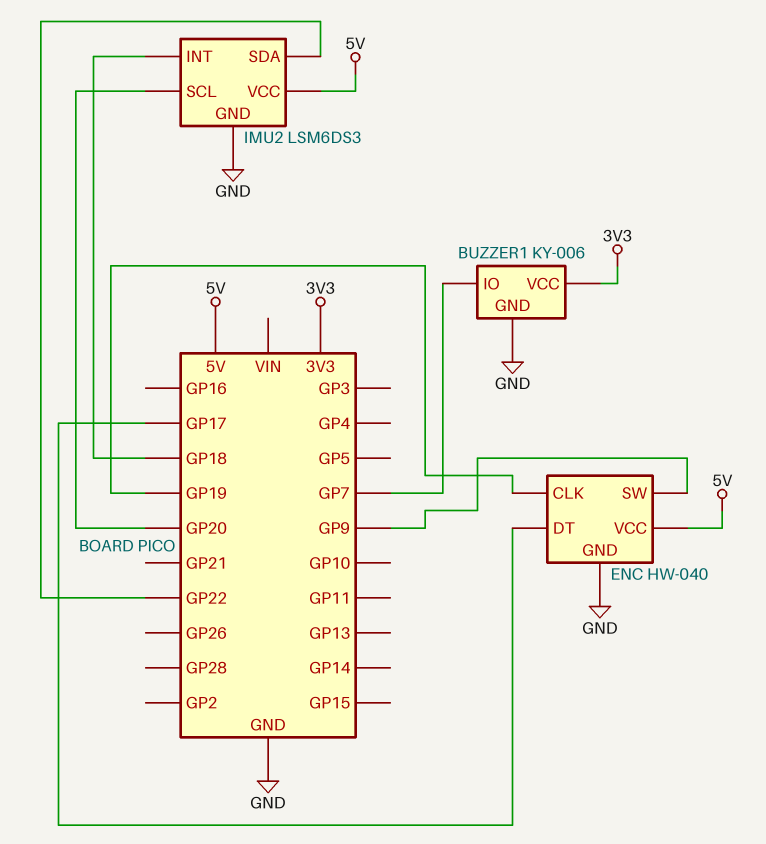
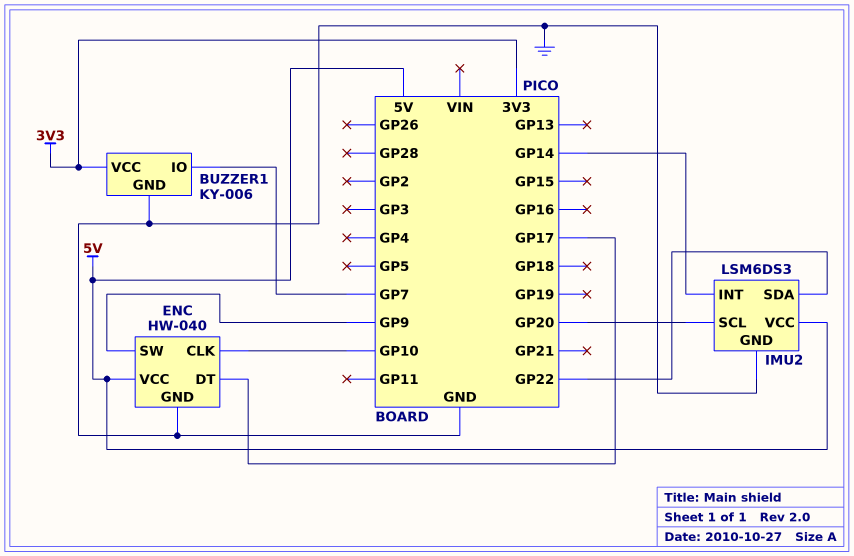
ENC pin CLK: GP19 -> GP10
IMU2 pin INT: GP18 -> GP14

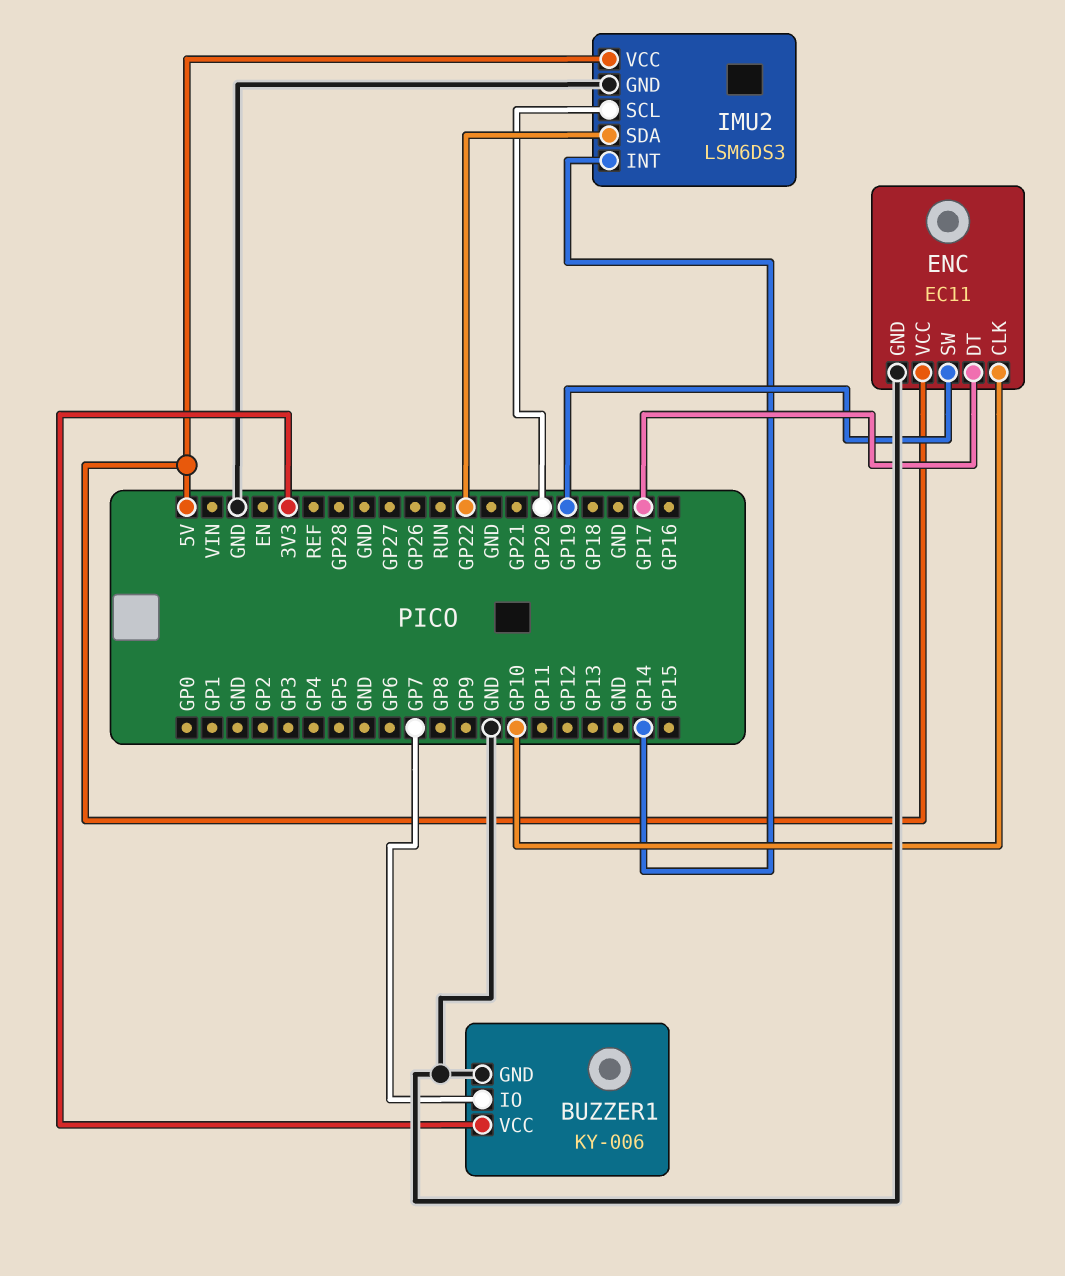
ENC: HW-040 -> EC11
ENC pin SW: GP9 -> GP19

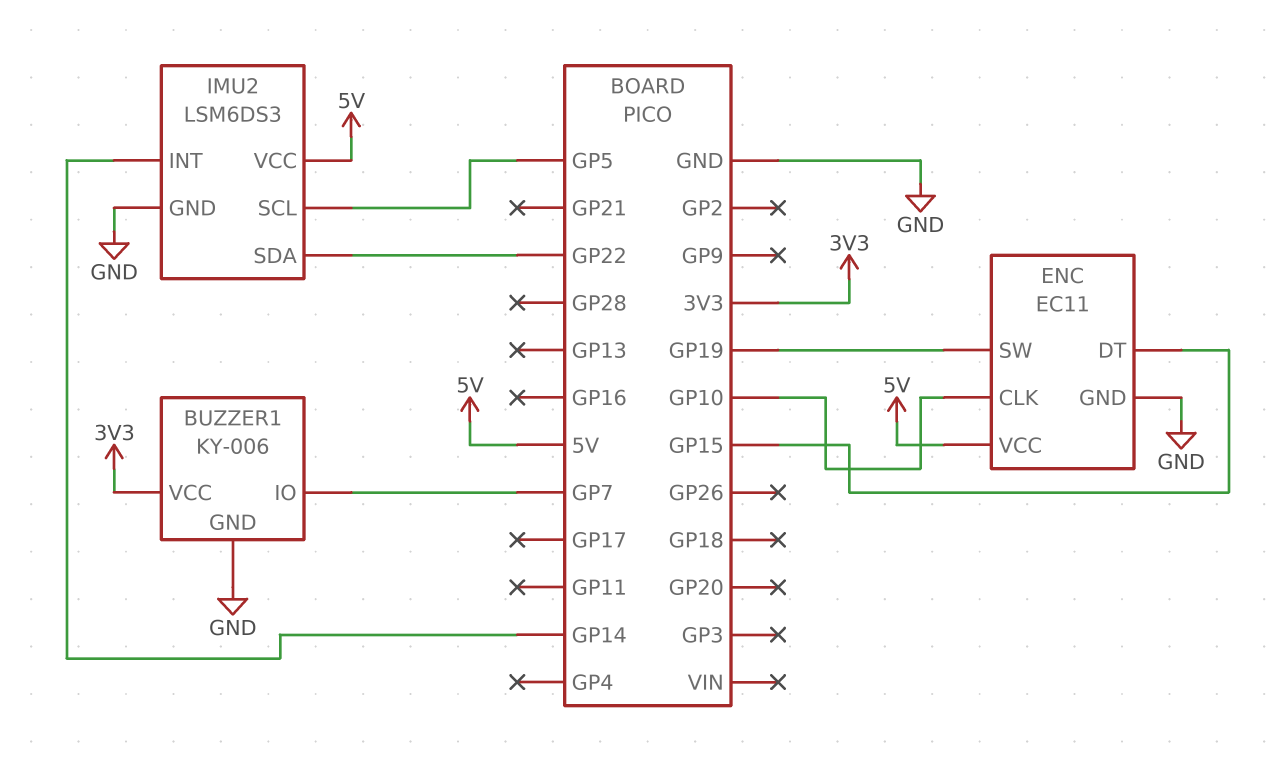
ENC pin DT: GP17 -> GP15
IMU2 pin SCL: GP20 -> GP5

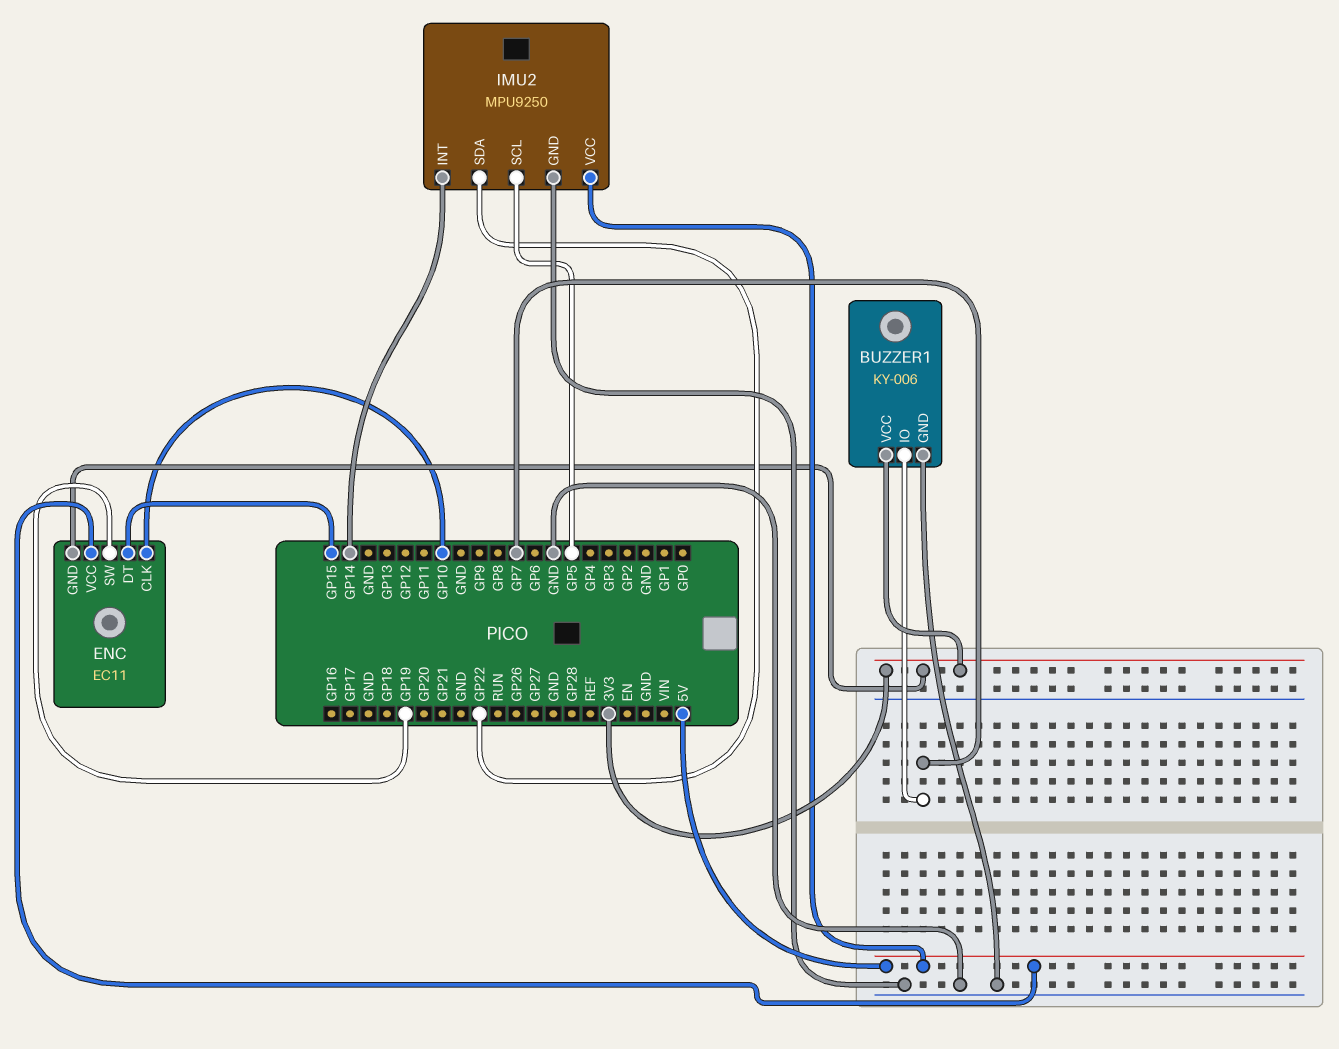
ENC pin GND: GND -> 3V3
IMU2: LSM6DS3 -> MPU9250

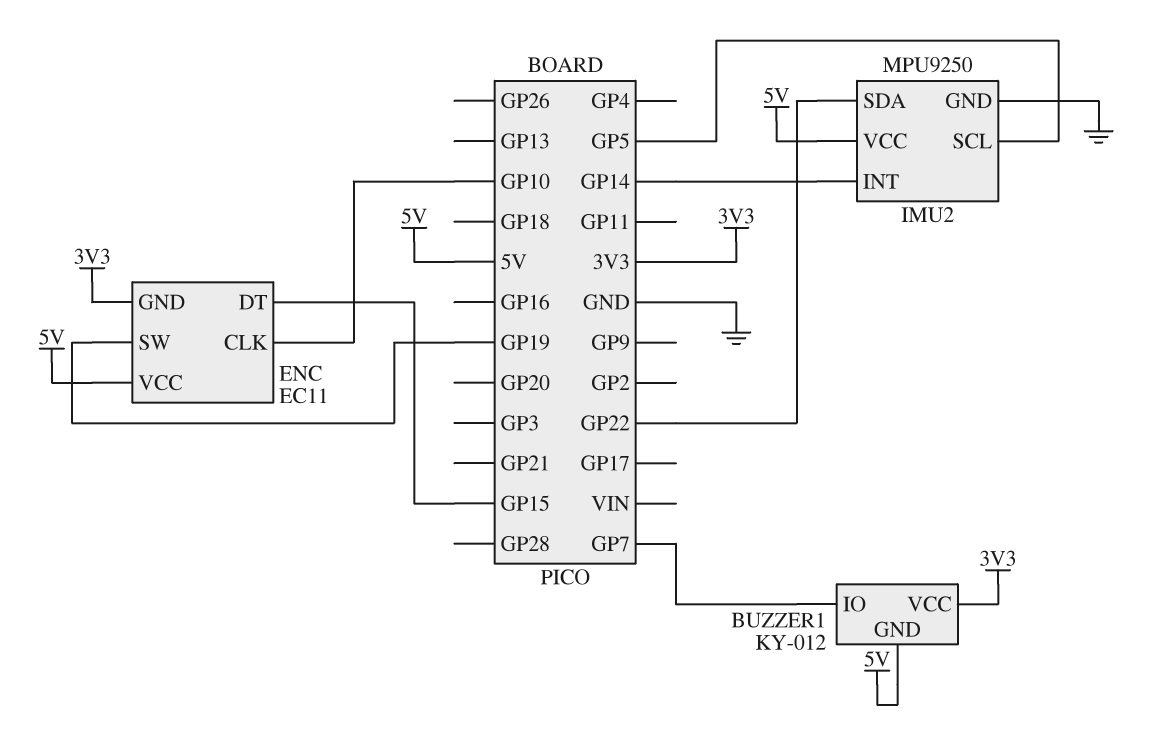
BUZZER1: KY-006 -> KY-012
BUZZER1 pin GND: GND -> 5V

